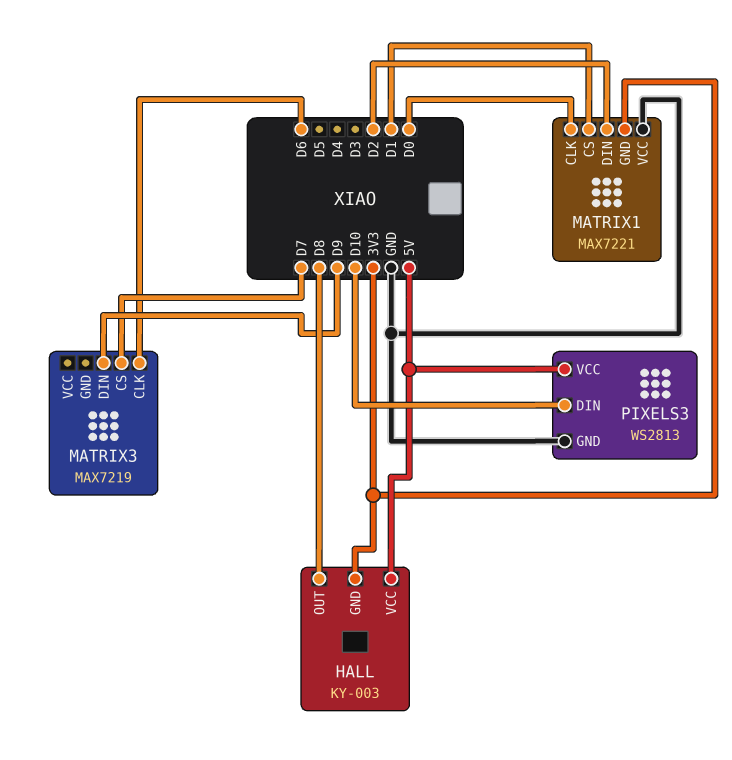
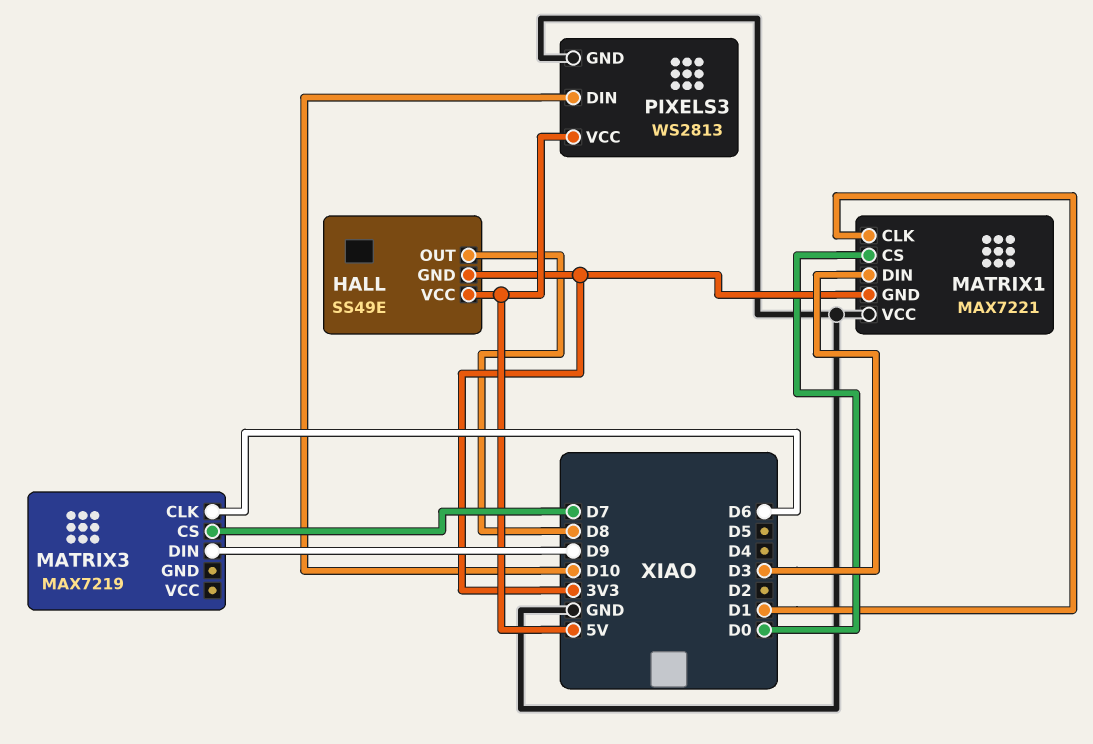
HALL: KY-003 -> SS49E
MATRIX1 pin CLK: D0 -> D1
MATRIX1 pin CS: D1 -> D0
MATRIX1 pin DIN: D2 -> D3

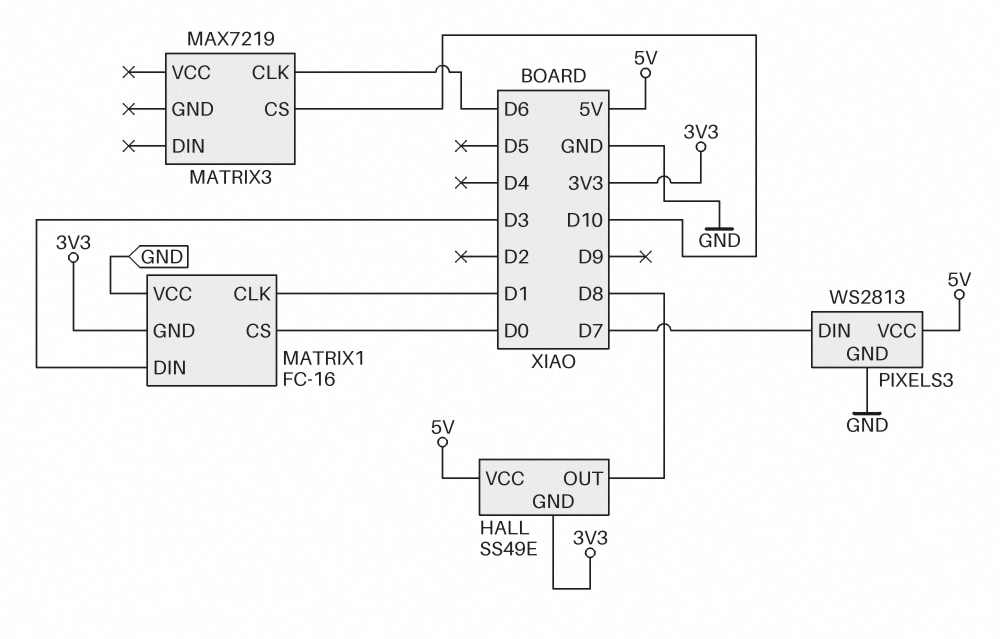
MATRIX1: MAX7221 -> FC-16
MATRIX3 pin CS: D7 -> D10
MATRIX3 pin DIN: D9 -> none
PIXELS3 pin DIN: D10 -> D7

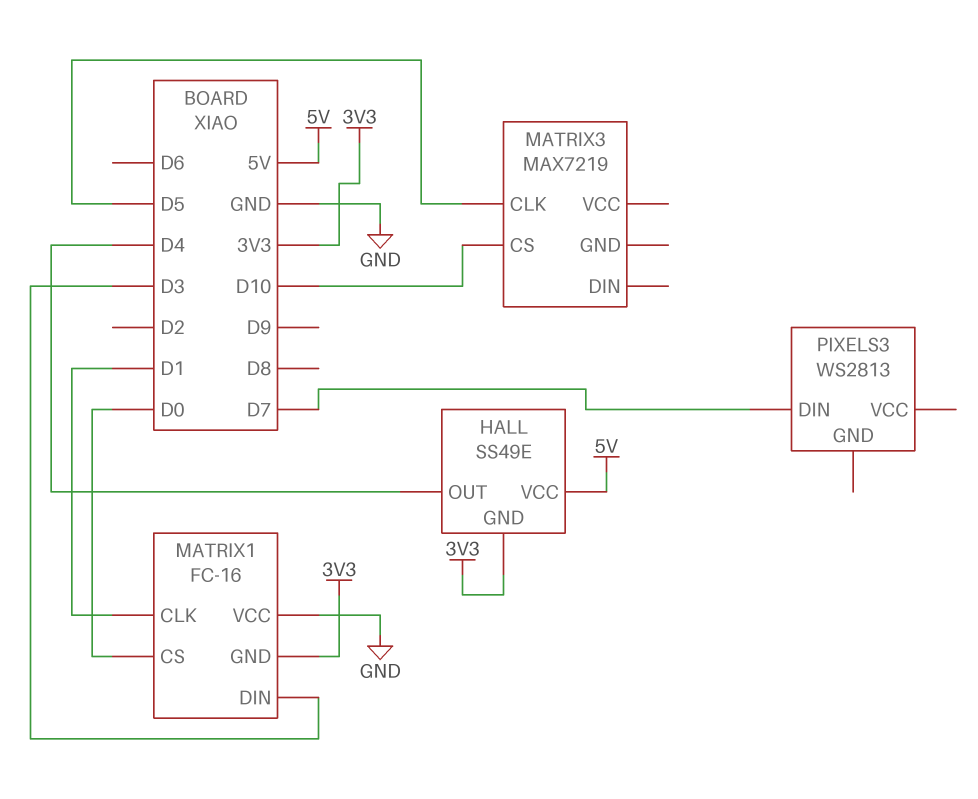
HALL pin OUT: D8 -> D4
MATRIX3 pin CLK: D6 -> D5
PIXELS3 pin GND: GND -> none
PIXELS3 pin VCC: 5V -> none

